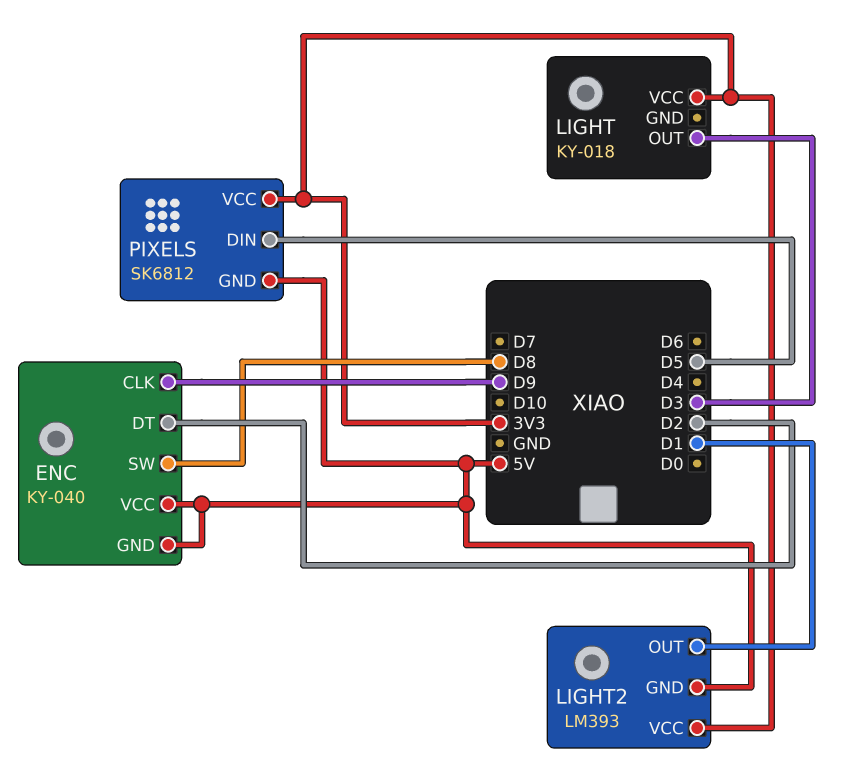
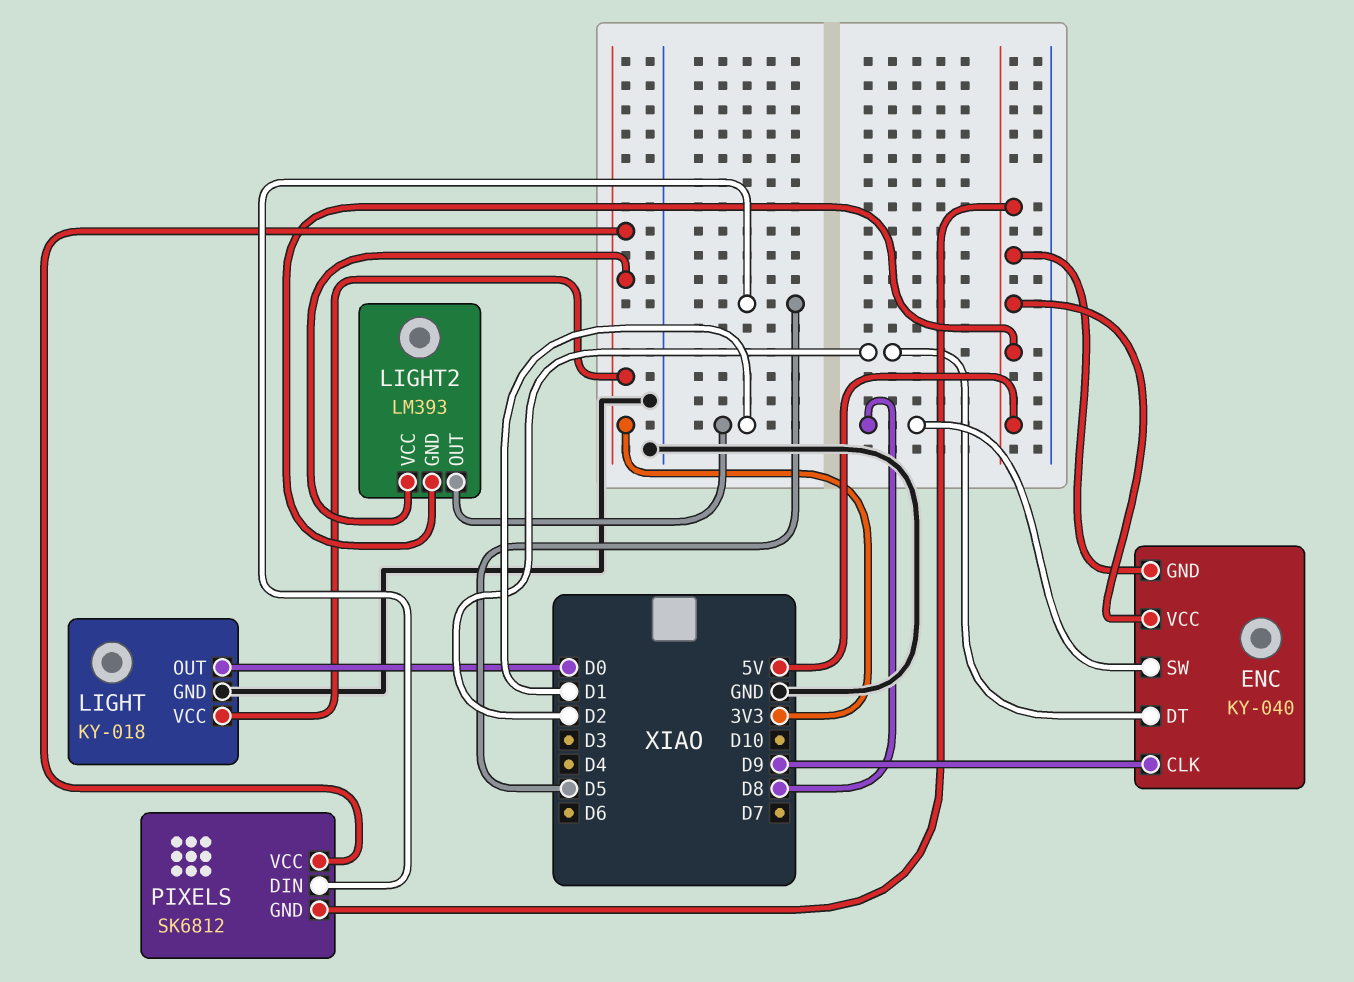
LIGHT pin GND: none -> GND
LIGHT pin OUT: D3 -> D0

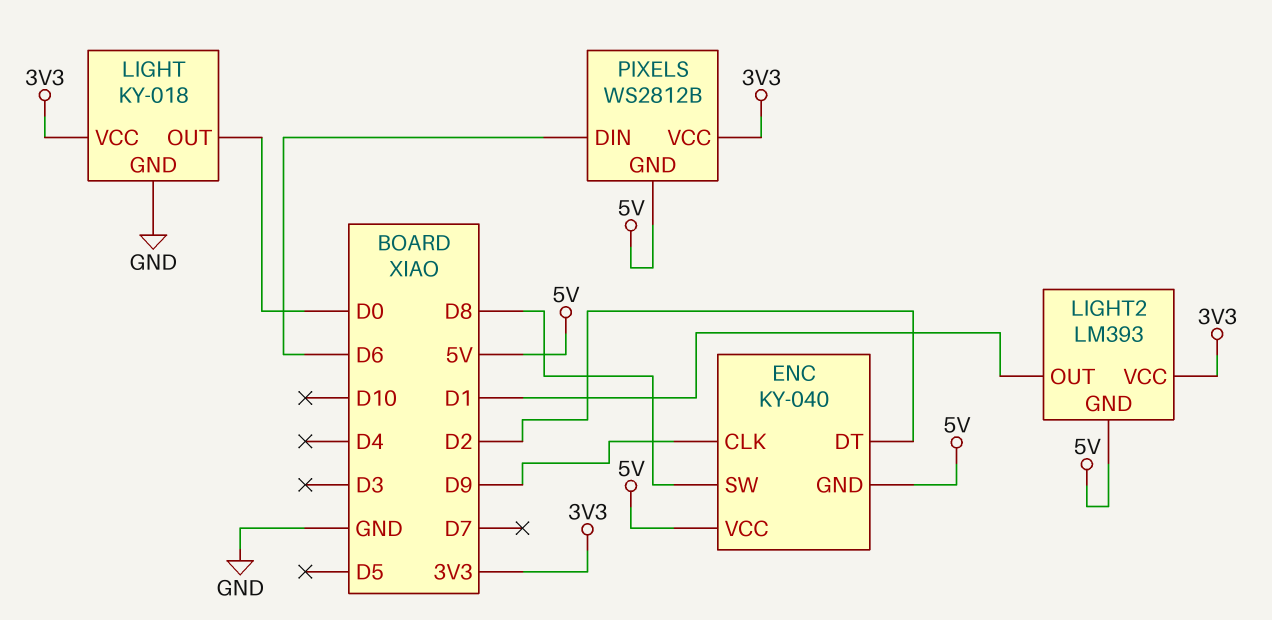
PIXELS: SK6812 -> WS2812B
PIXELS pin DIN: D5 -> D6

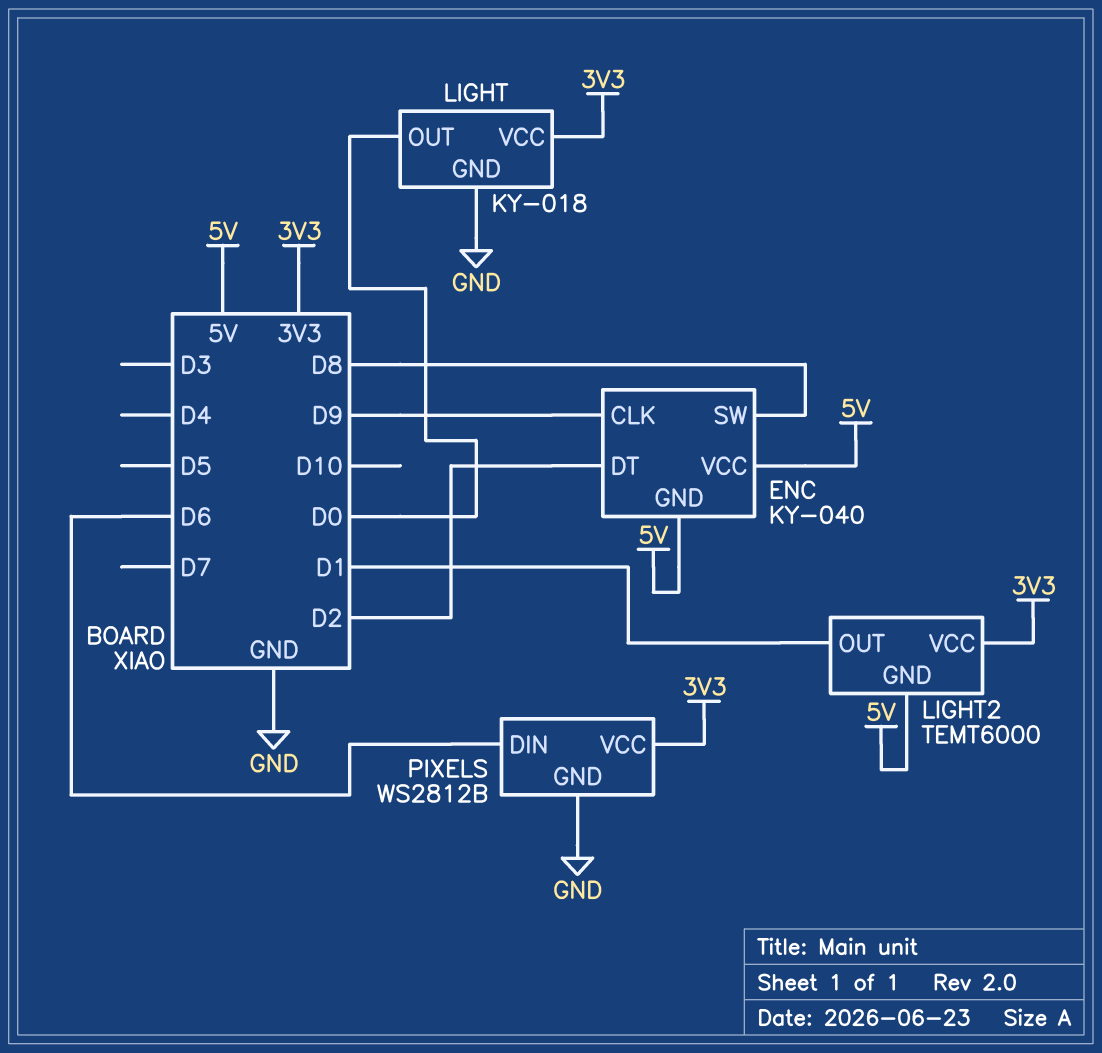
LIGHT2: LM393 -> TEMT6000
PIXELS pin GND: 5V -> GND

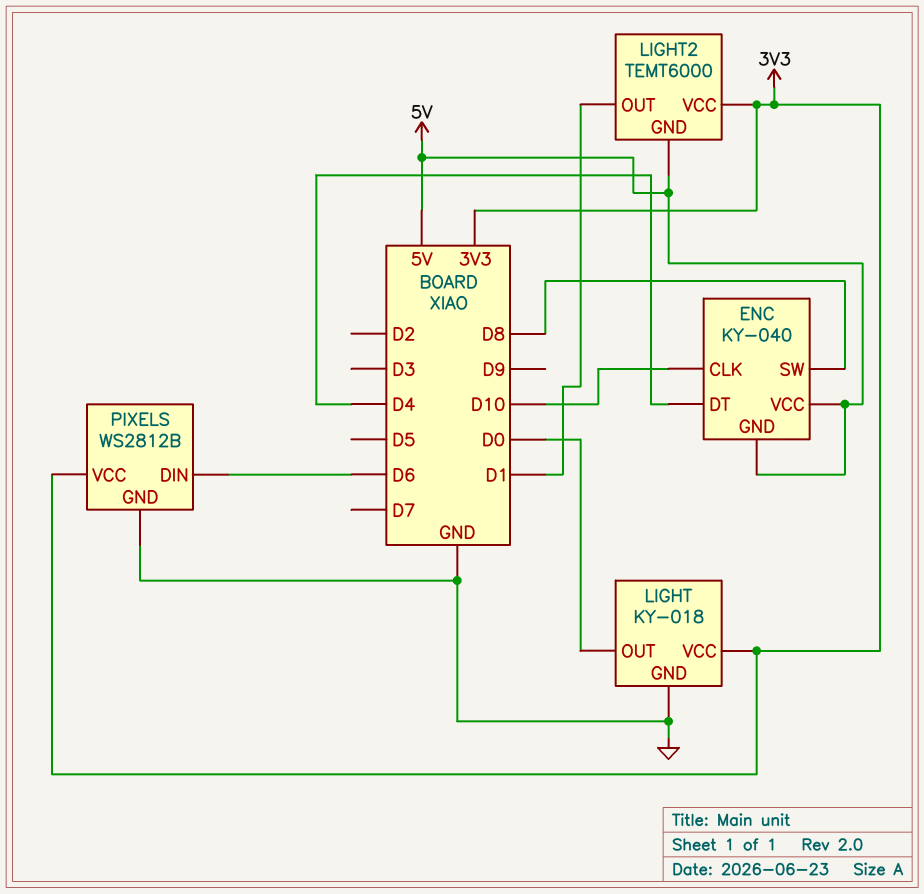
ENC pin CLK: D9 -> D10
ENC pin DT: D2 -> D4

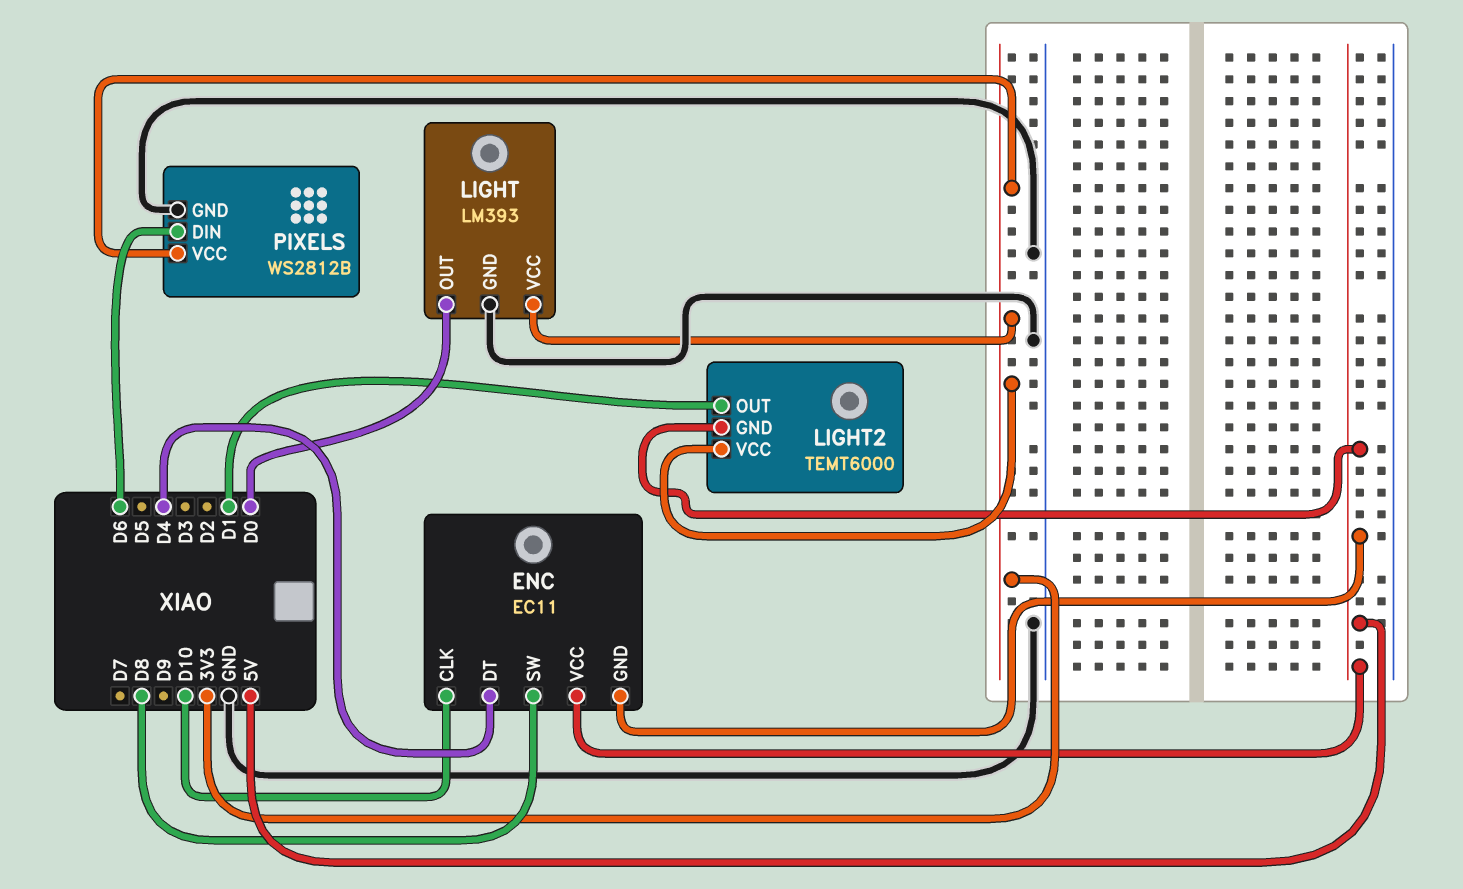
ENC: KY-040 -> EC11
LIGHT: KY-018 -> LM393

